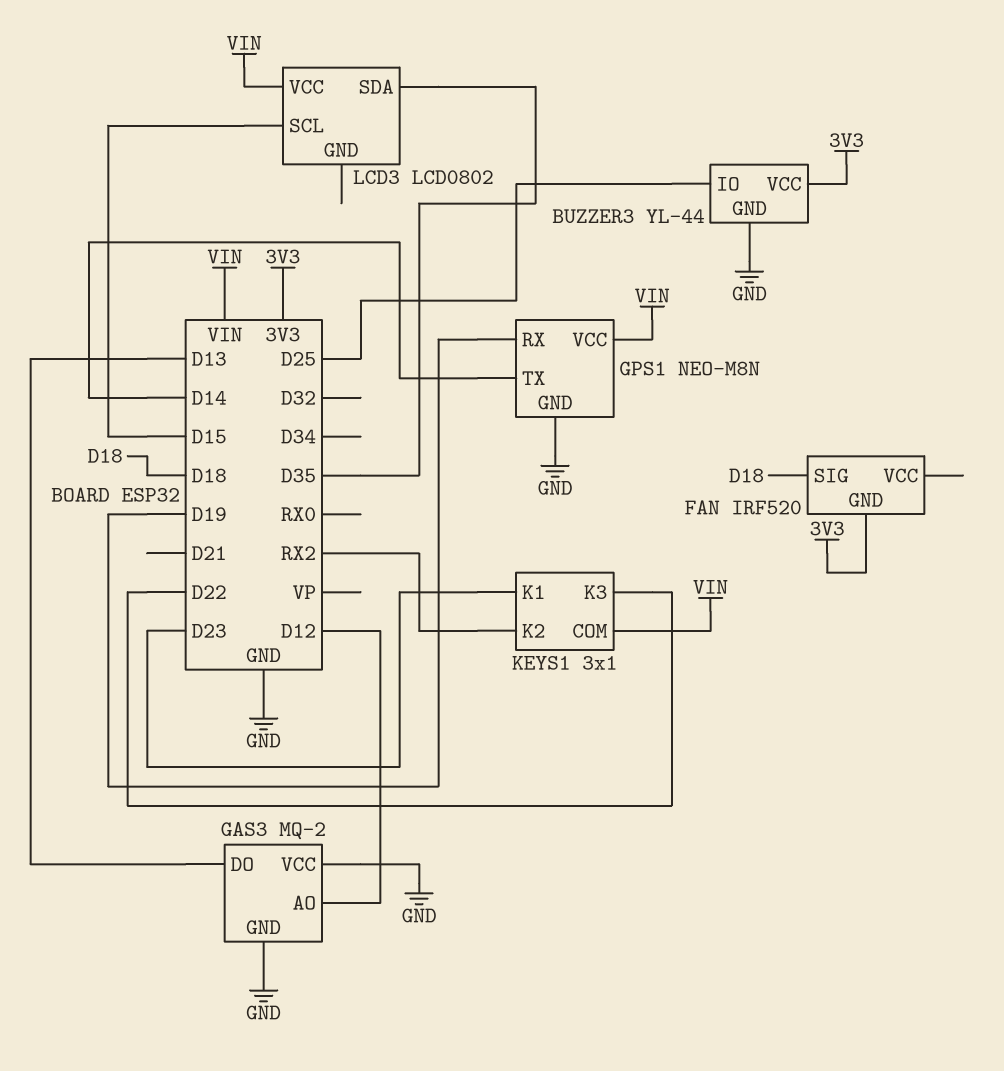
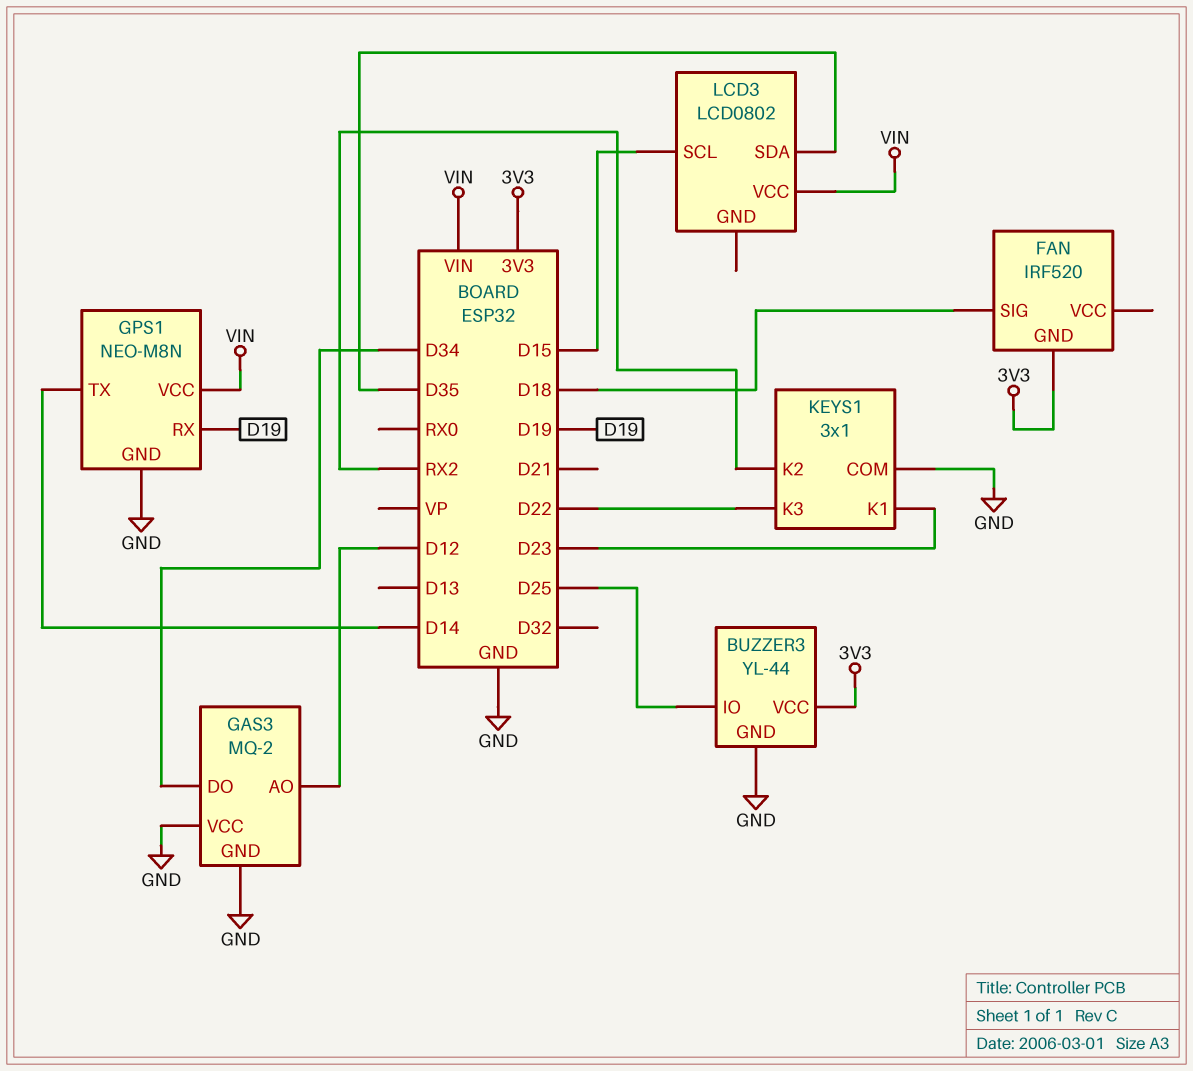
GAS3 pin DO: D13 -> D34
KEYS1 pin COM: VIN -> GND

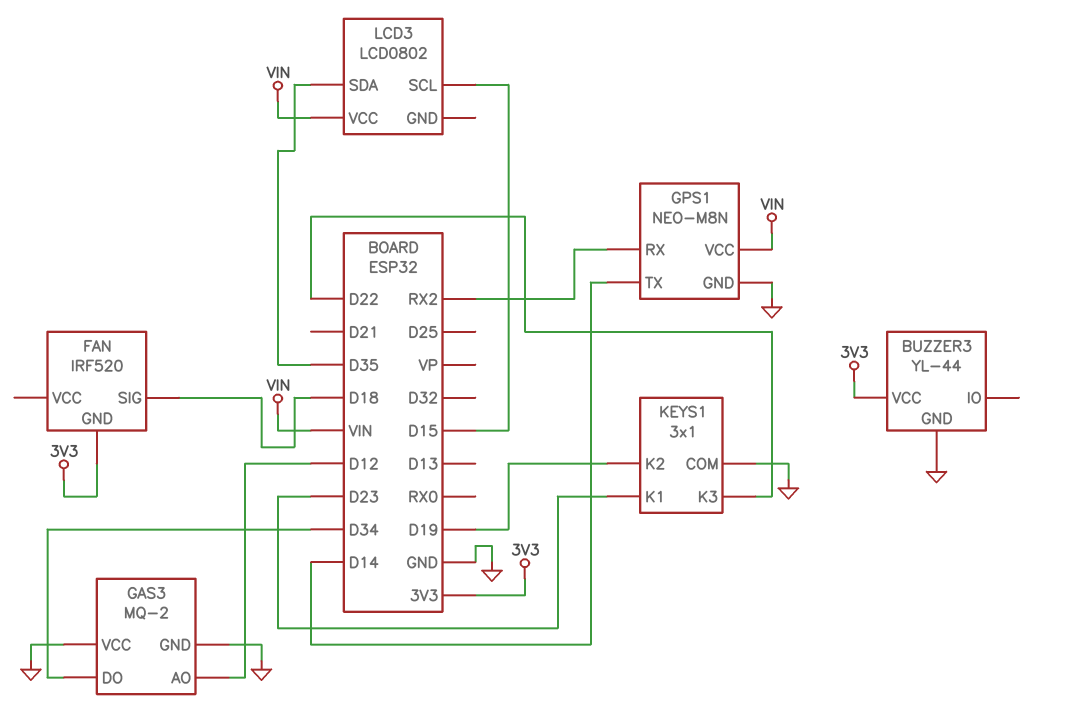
BUZZER3 pin IO: D25 -> none
GPS1 pin RX: D19 -> RX2
KEYS1 pin K2: RX2 -> D19

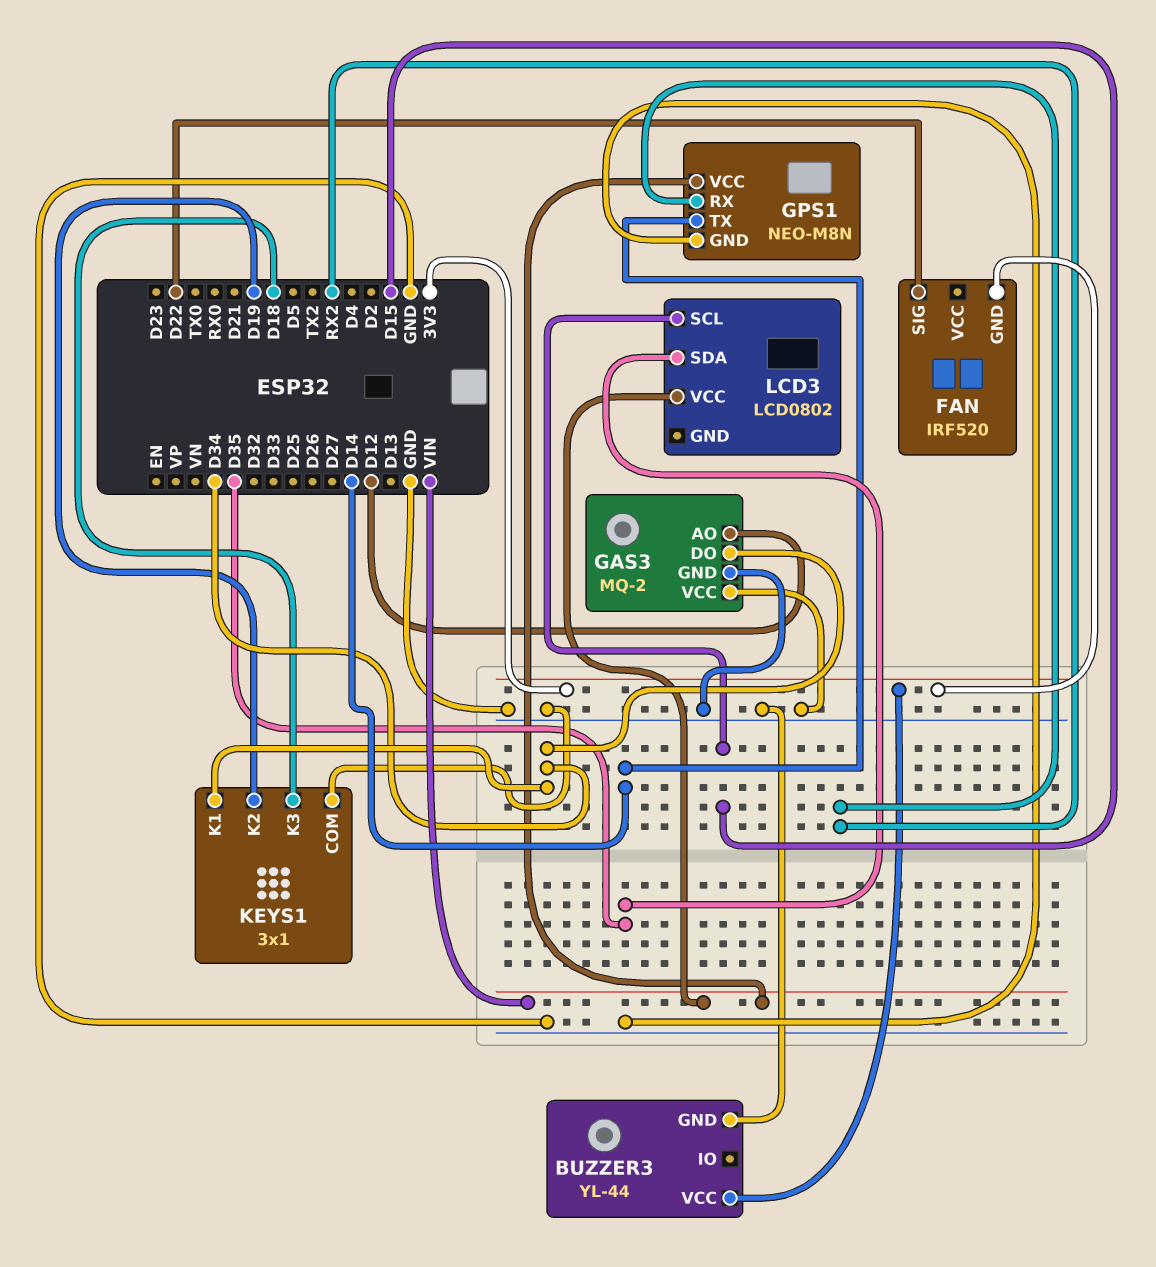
FAN pin SIG: D18 -> D22
KEYS1 pin K1: D23 -> D34
KEYS1 pin K3: D22 -> D18

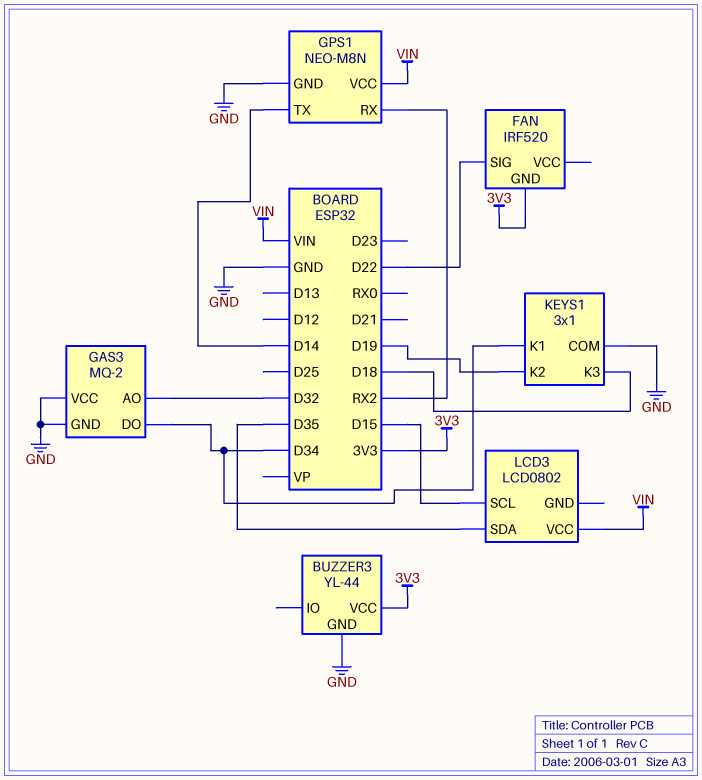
GAS3 pin AO: D12 -> D32

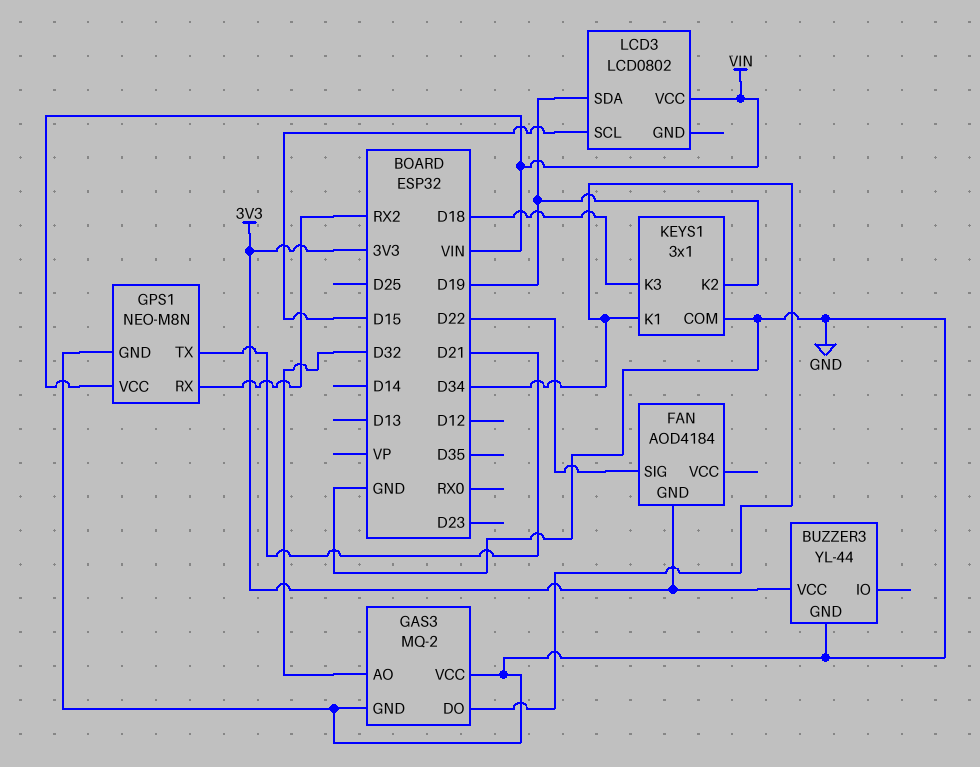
FAN: IRF520 -> AOD4184
GPS1 pin TX: D14 -> D21
LCD3 pin SDA: D35 -> D19

